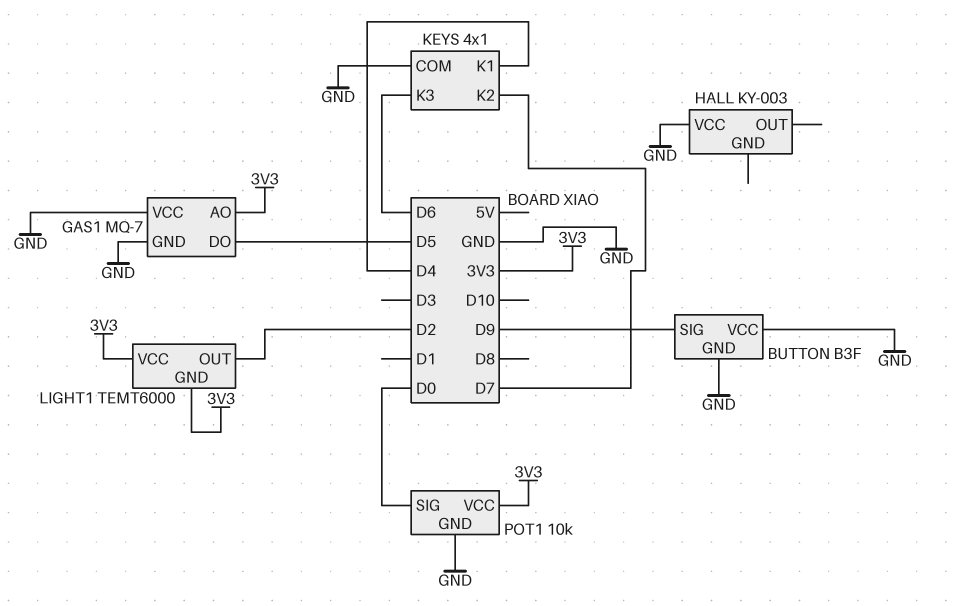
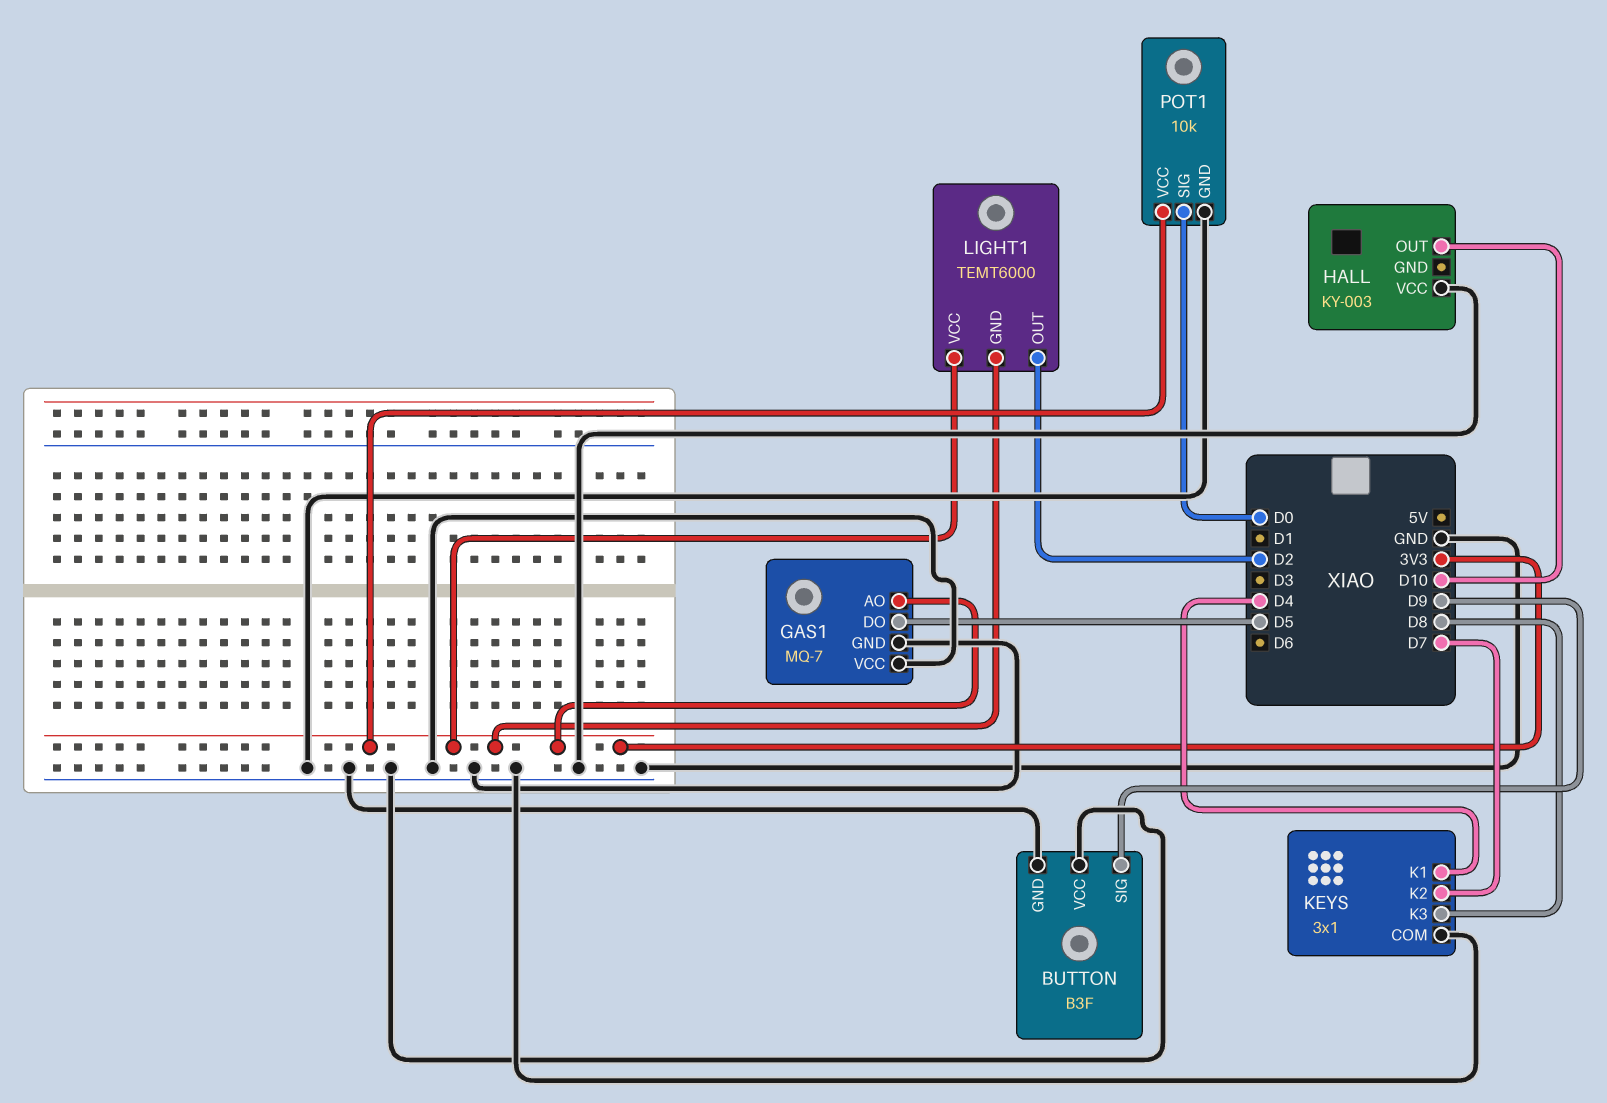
HALL pin OUT: none -> D10
KEYS: 4x1 -> 3x1
KEYS pin K3: D6 -> D8

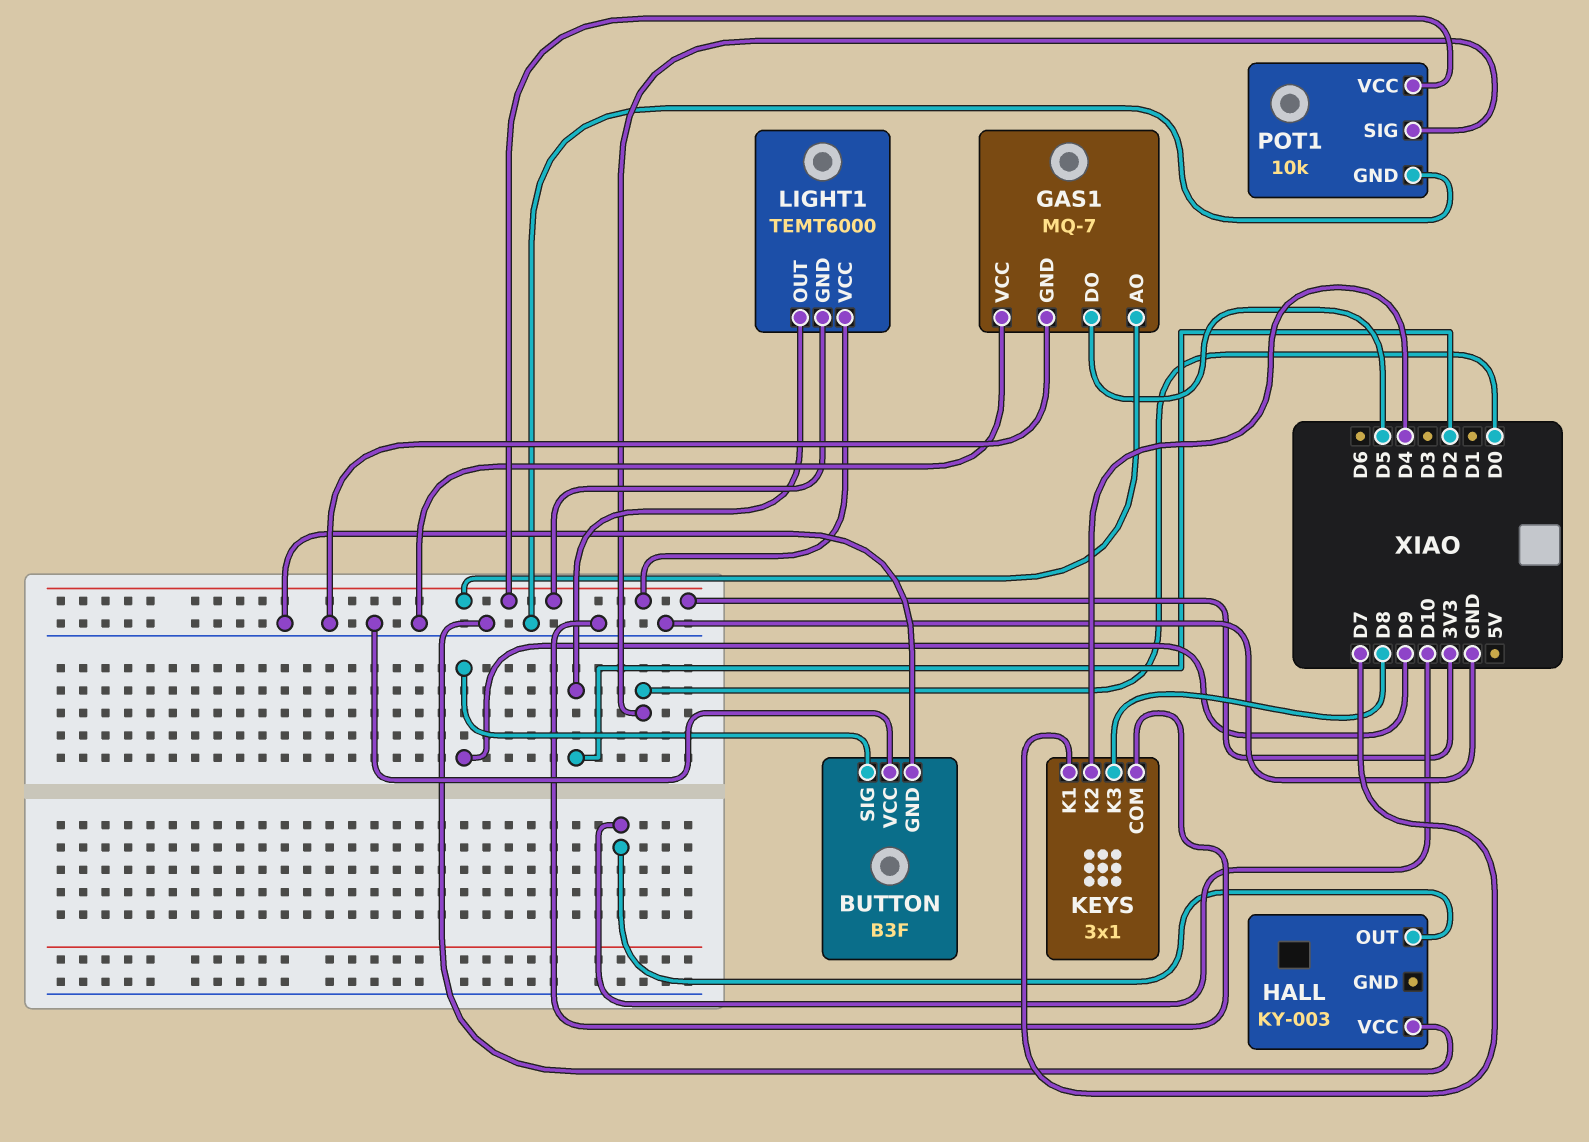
KEYS pin K1: D4 -> D7
KEYS pin K2: D7 -> D4

